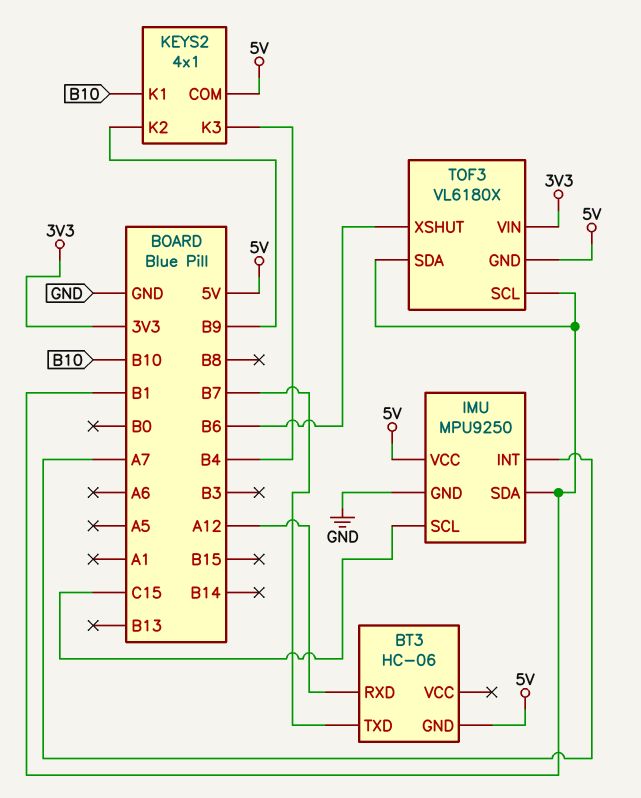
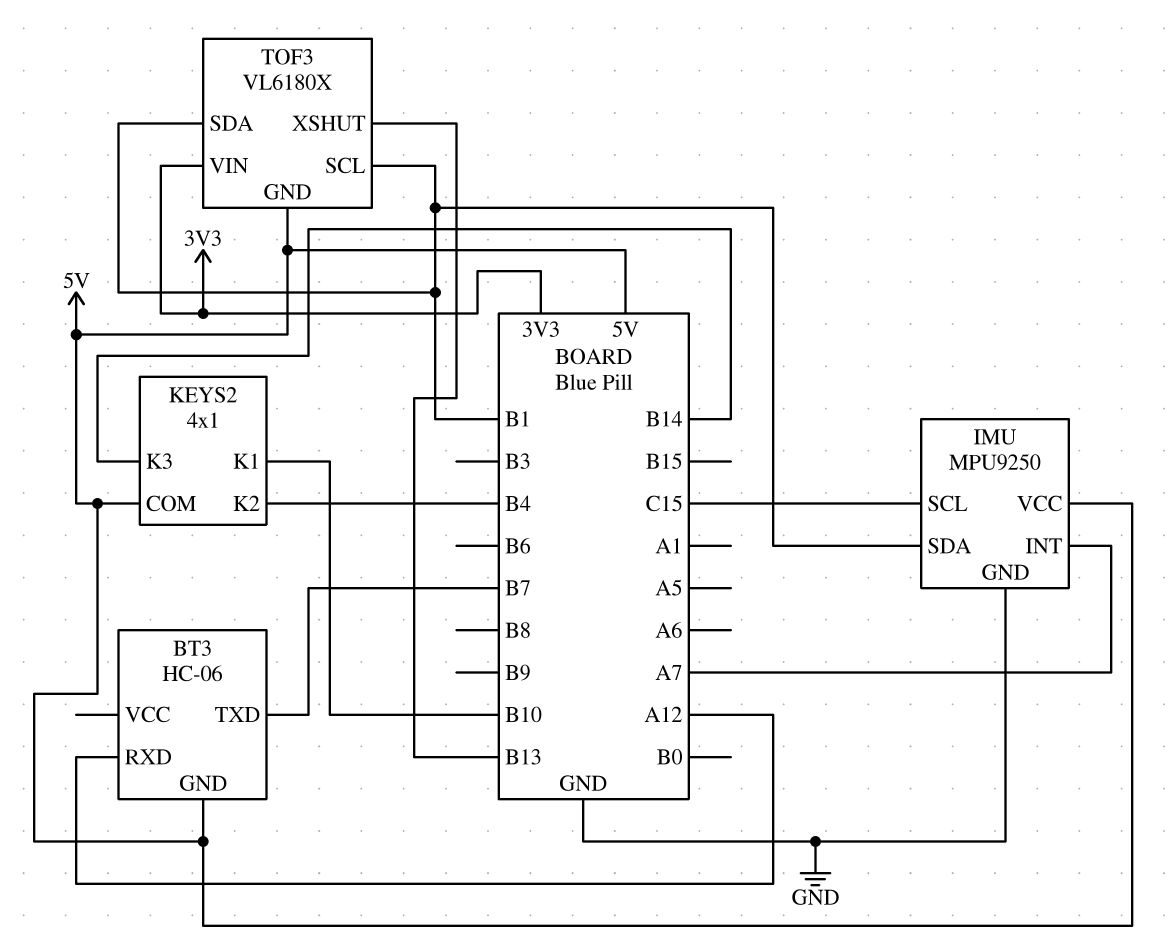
KEYS2 pin K2: B9 -> B4
KEYS2 pin K3: B4 -> B14
TOF3 pin XSHUT: B6 -> B13

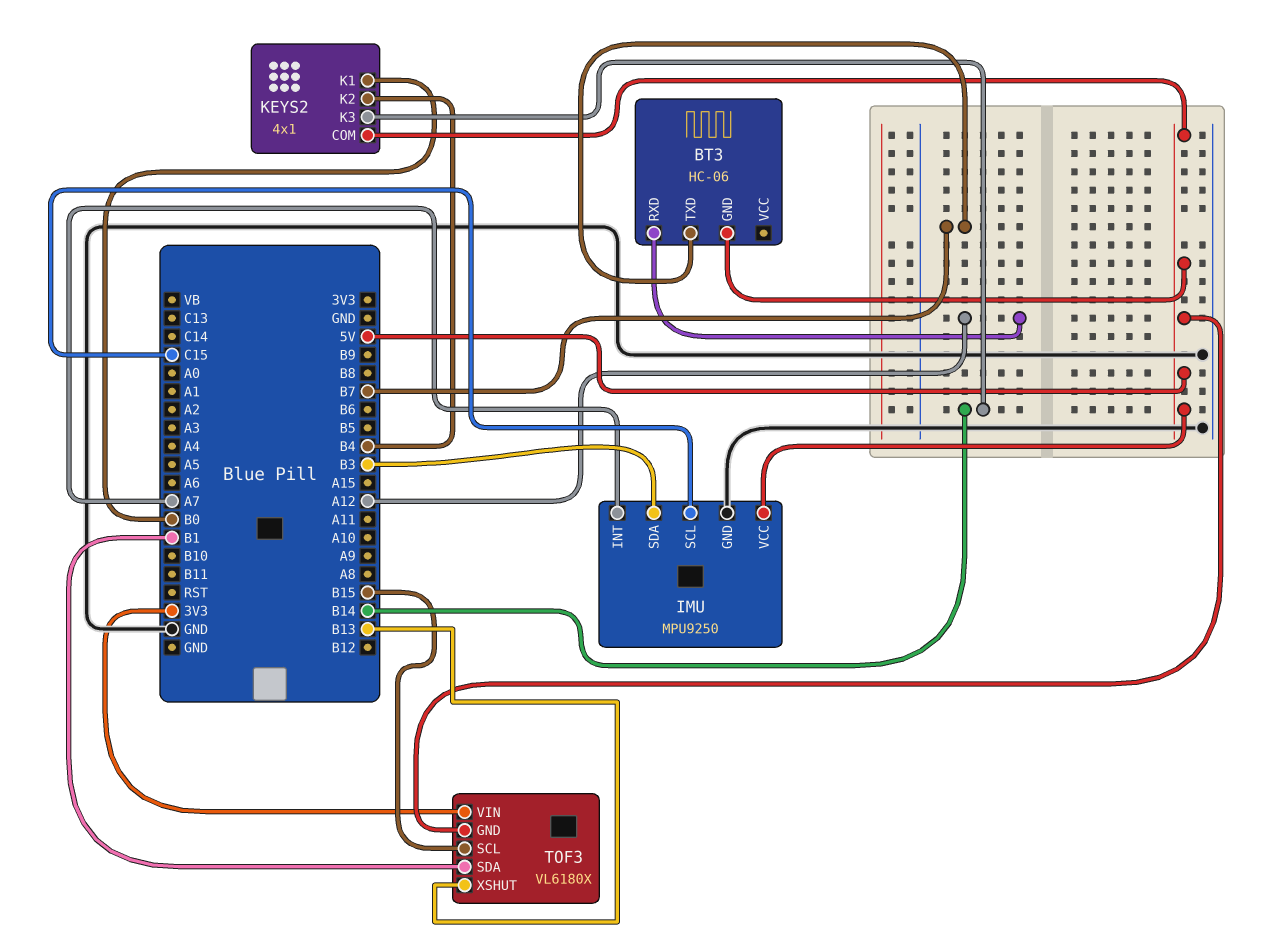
IMU pin SDA: B1 -> B3
KEYS2 pin K1: B10 -> B0
TOF3 pin SCL: B1 -> B15

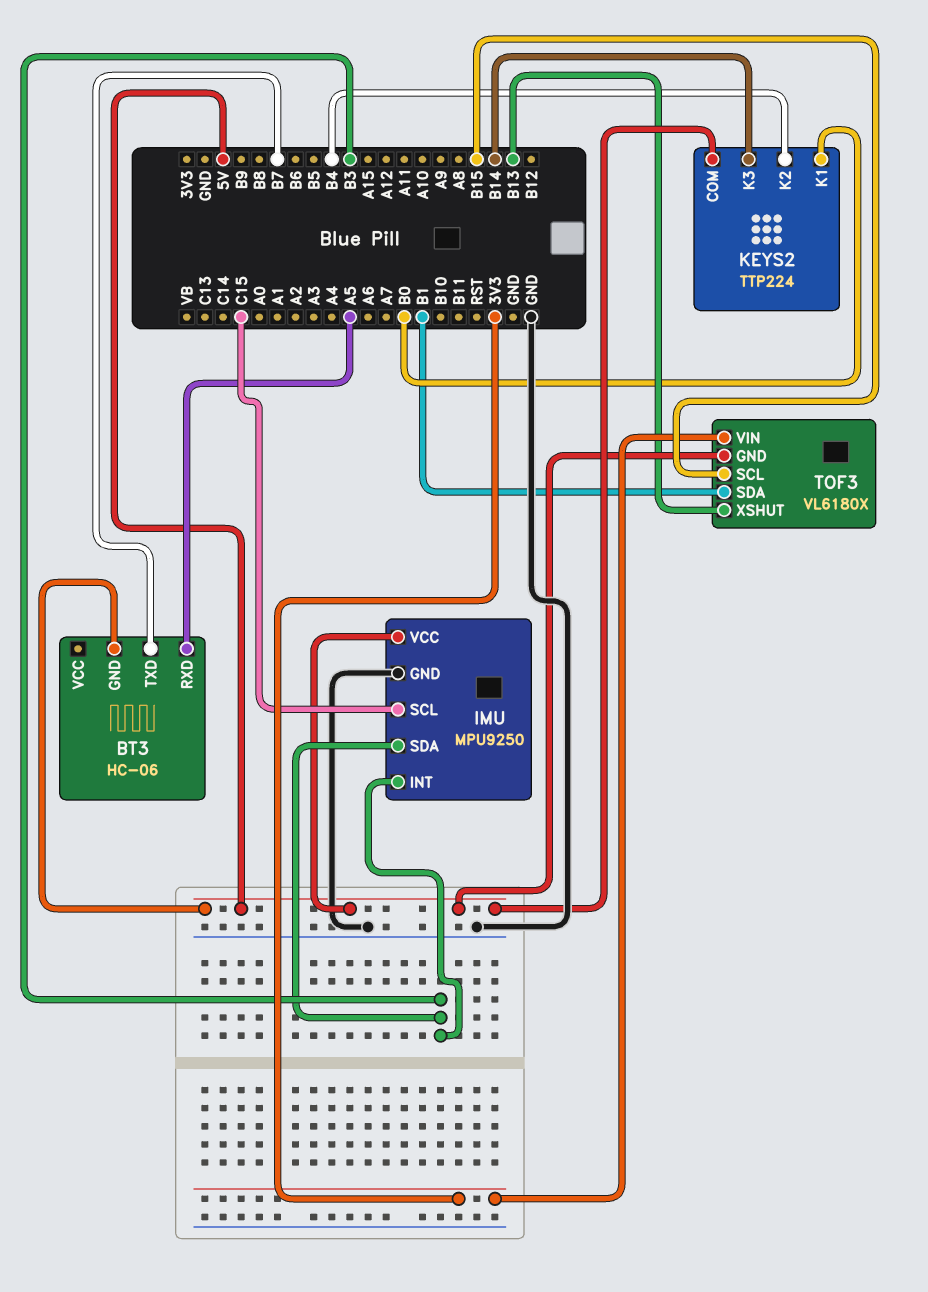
BT3 pin RXD: A12 -> A5
IMU pin INT: A7 -> B3
KEYS2: 4x1 -> TTP224

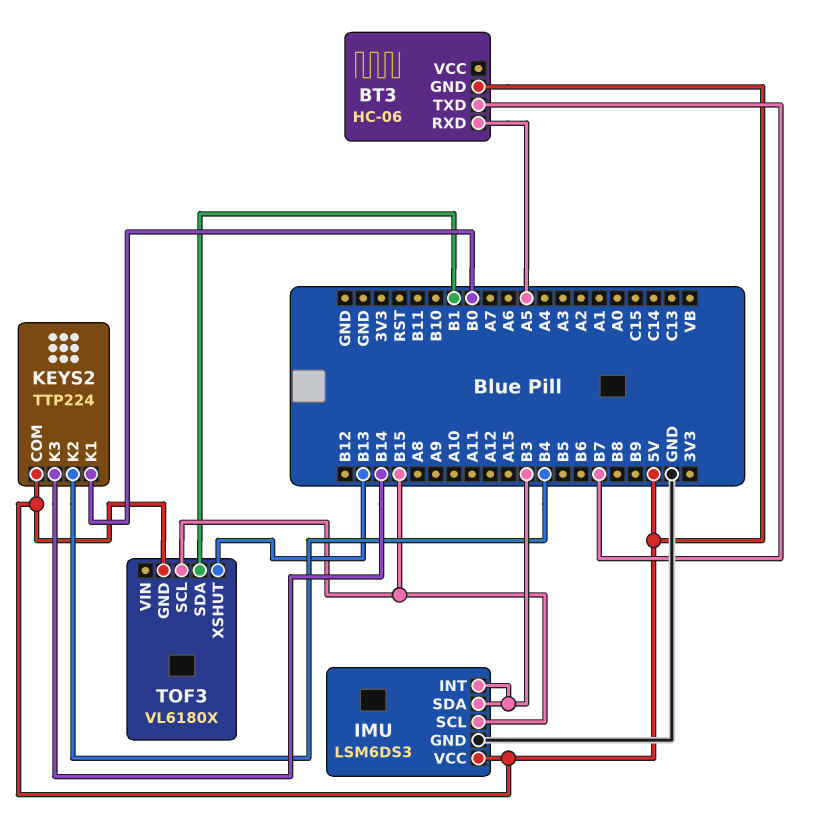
IMU: MPU9250 -> LSM6DS3
IMU pin SCL: C15 -> B15
TOF3 pin VIN: 3V3 -> none

